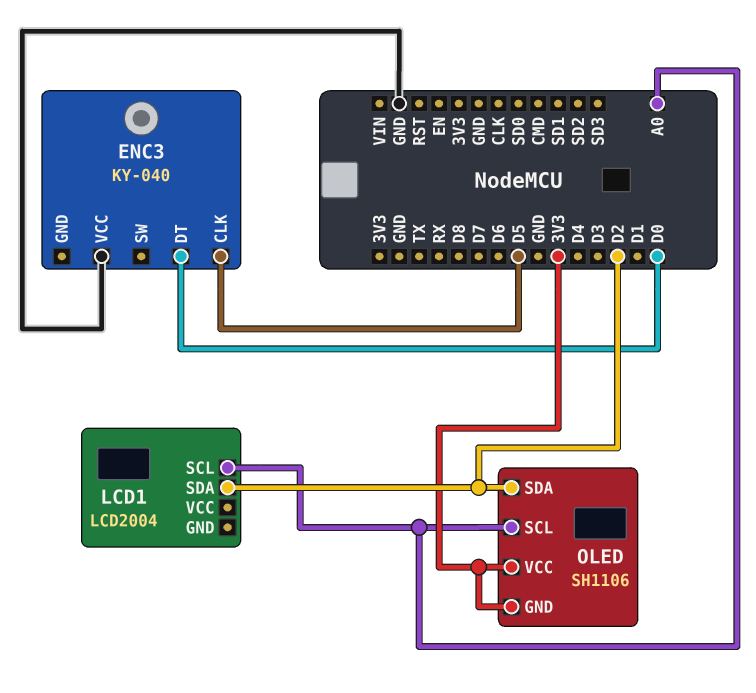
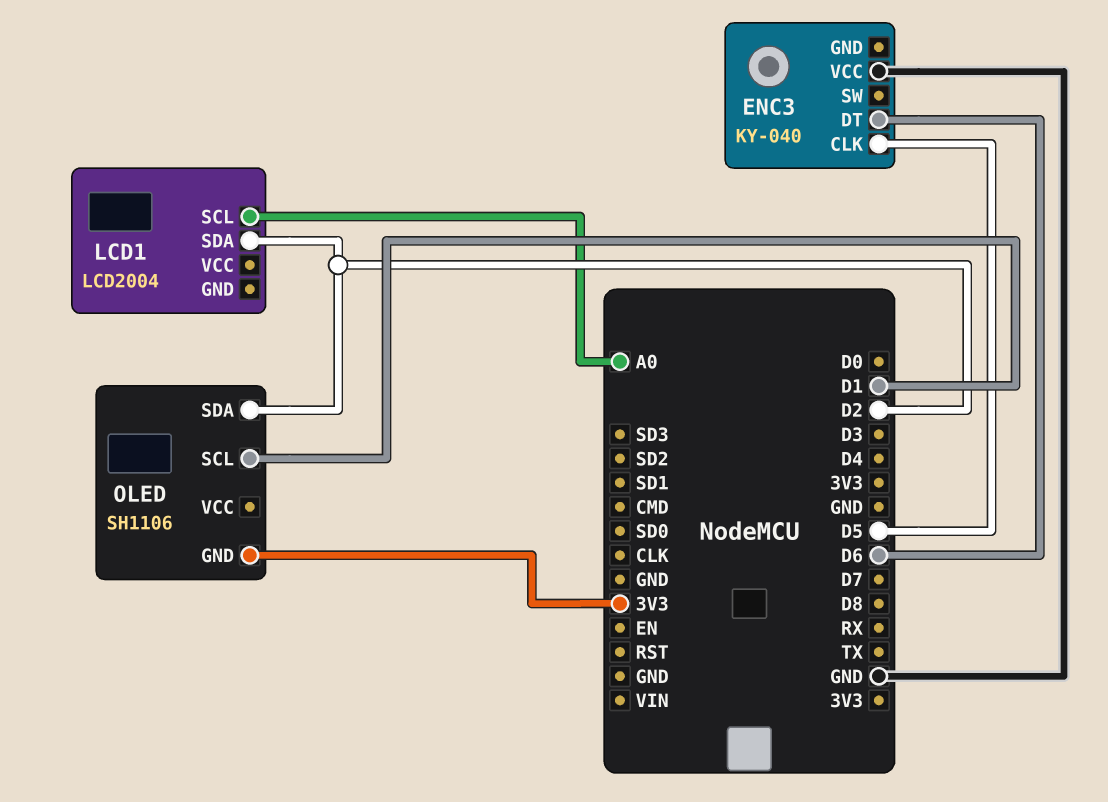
ENC3 pin DT: D0 -> D6
OLED pin SCL: A0 -> D1
OLED pin VCC: 3V3 -> none

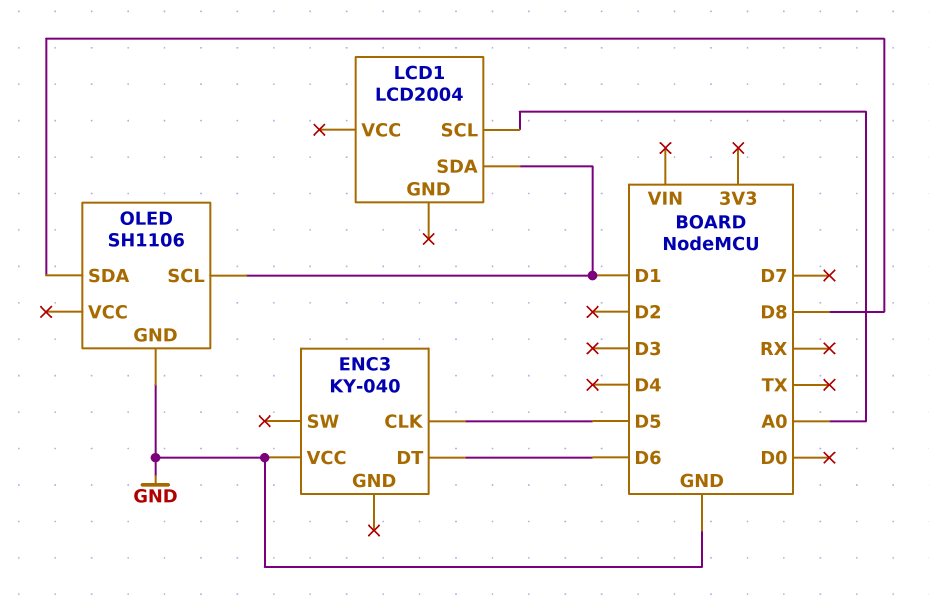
LCD1 pin SDA: D2 -> D1
OLED pin GND: 3V3 -> GND
OLED pin SDA: D2 -> D8

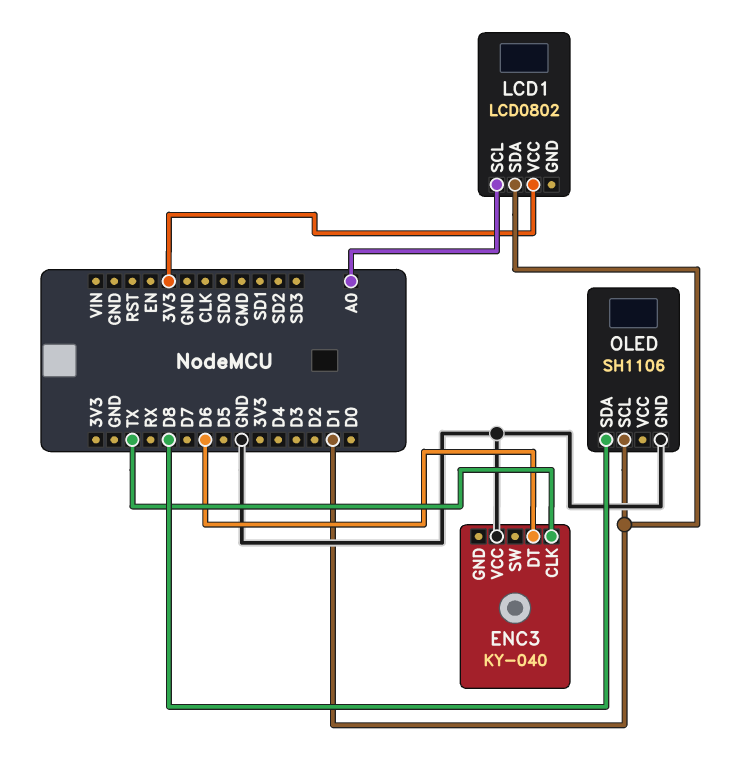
ENC3 pin CLK: D5 -> TX
LCD1: LCD2004 -> LCD0802
LCD1 pin VCC: none -> 3V3

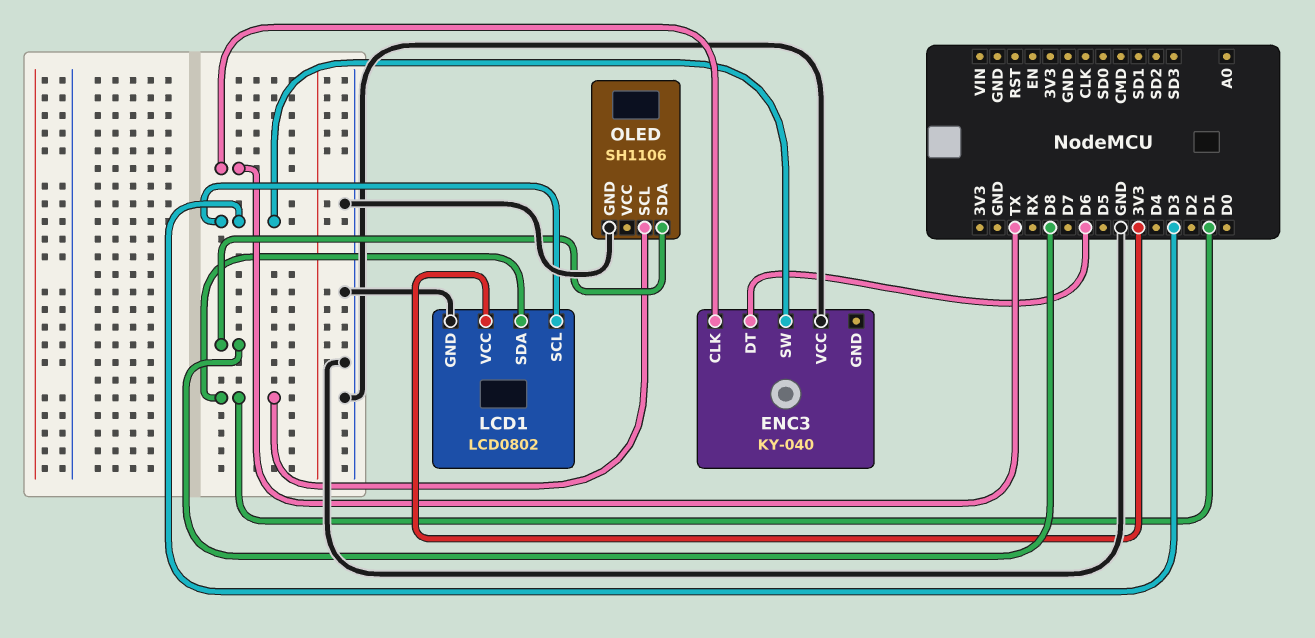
ENC3 pin SW: none -> D3
LCD1 pin GND: none -> GND
LCD1 pin SCL: A0 -> D3

